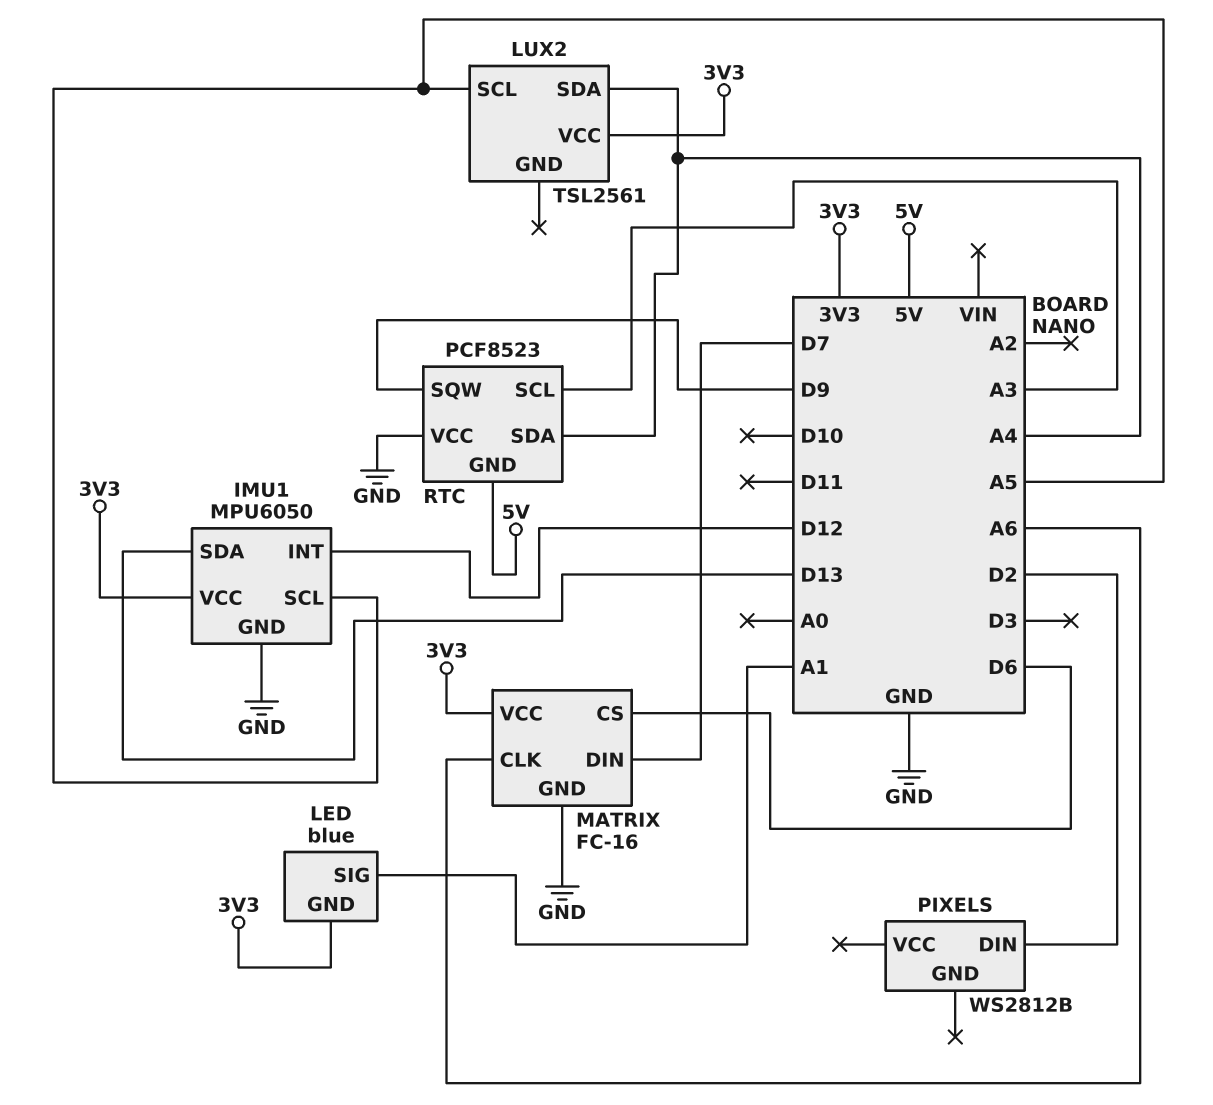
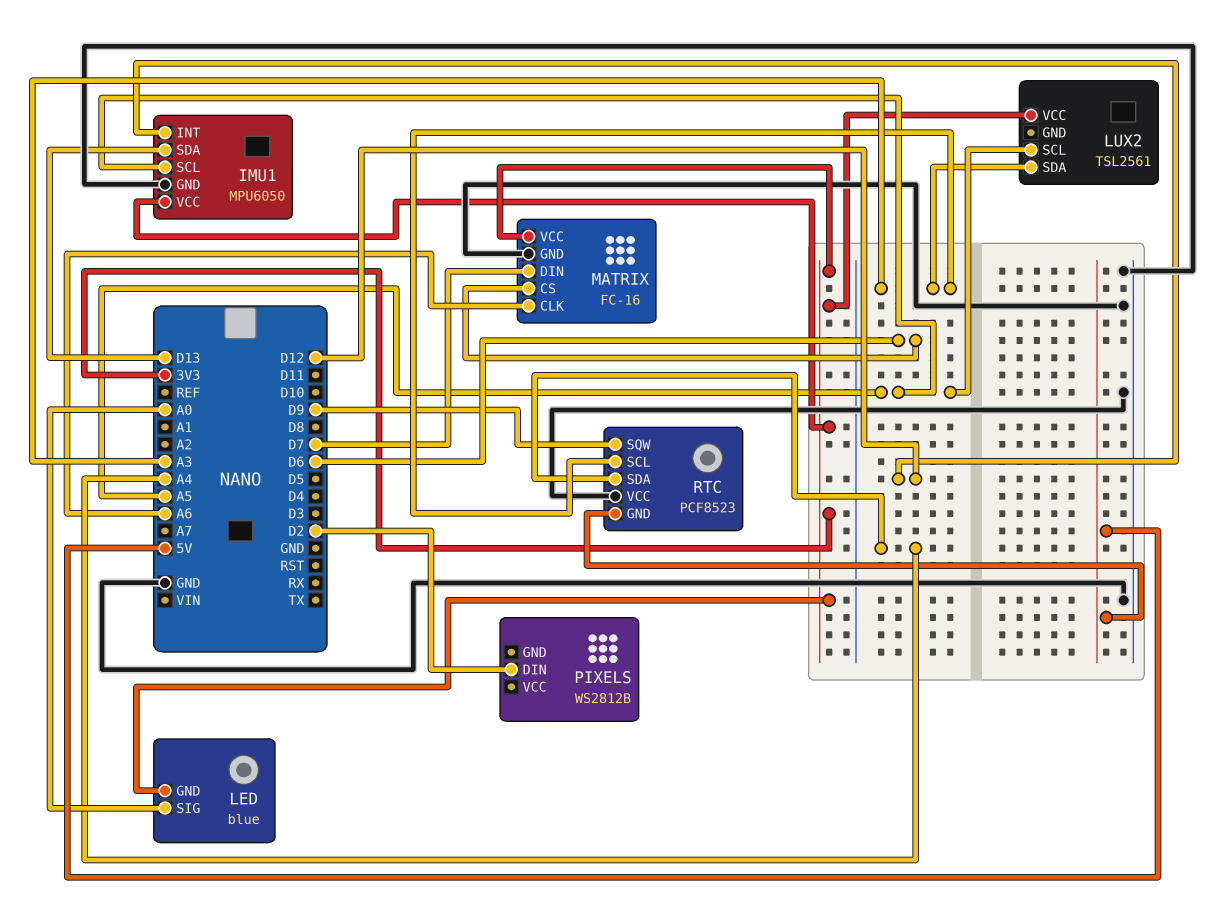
LED pin SIG: A1 -> A0
LUX2 pin SDA: A4 -> A3

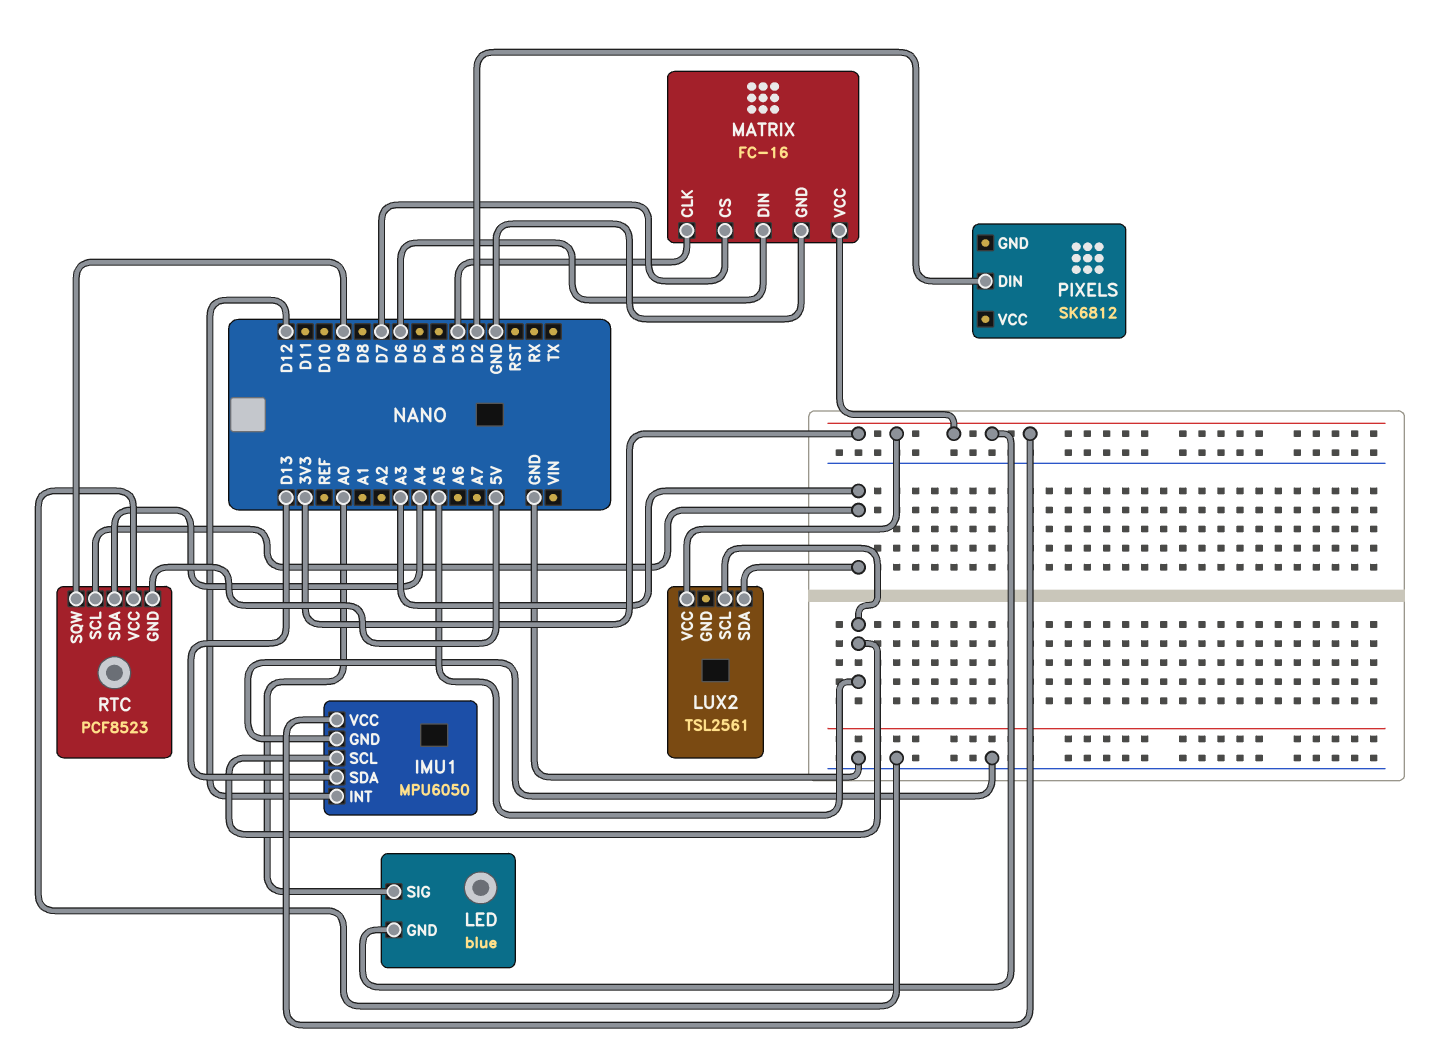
MATRIX pin CLK: A6 -> D3
MATRIX pin CS: D6 -> D7
MATRIX pin DIN: D7 -> D6
PIXELS: WS2812B -> SK6812

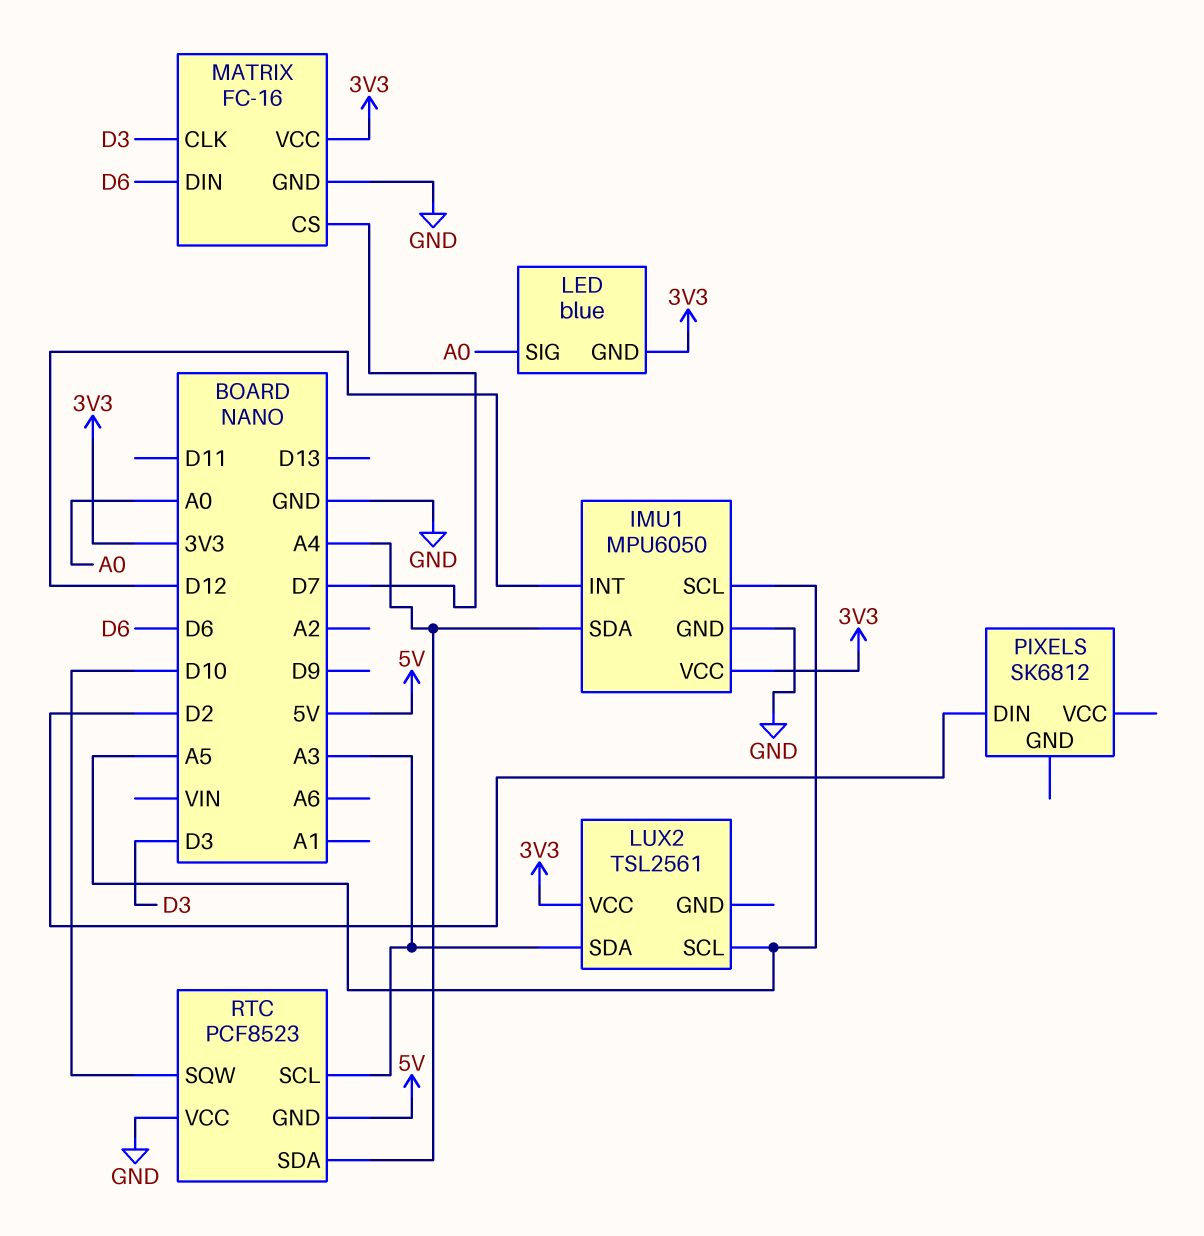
IMU1 pin SDA: D13 -> A4
RTC pin SQW: D9 -> D10

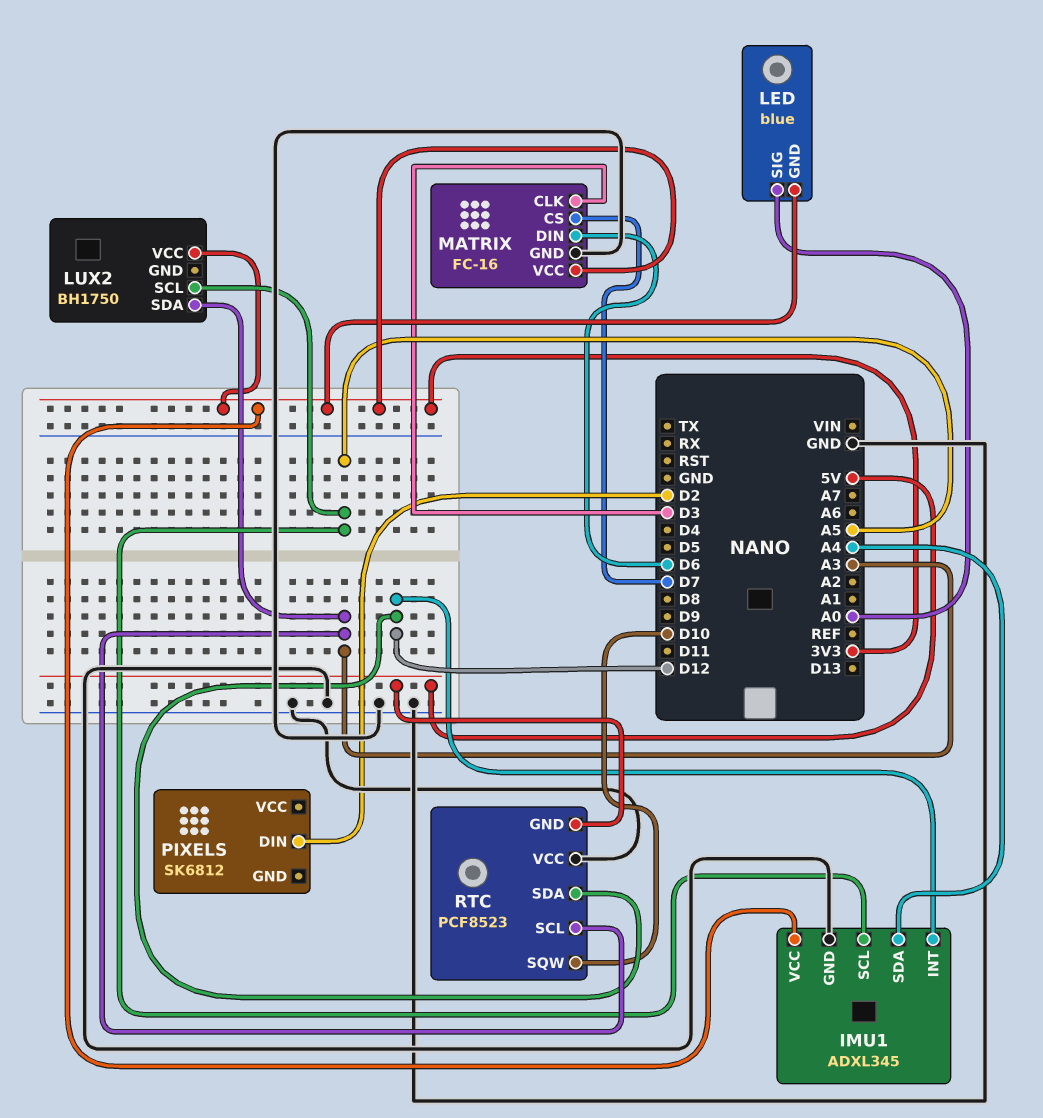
IMU1: MPU6050 -> ADXL345
LUX2: TSL2561 -> BH1750
RTC pin SDA: A4 -> D12

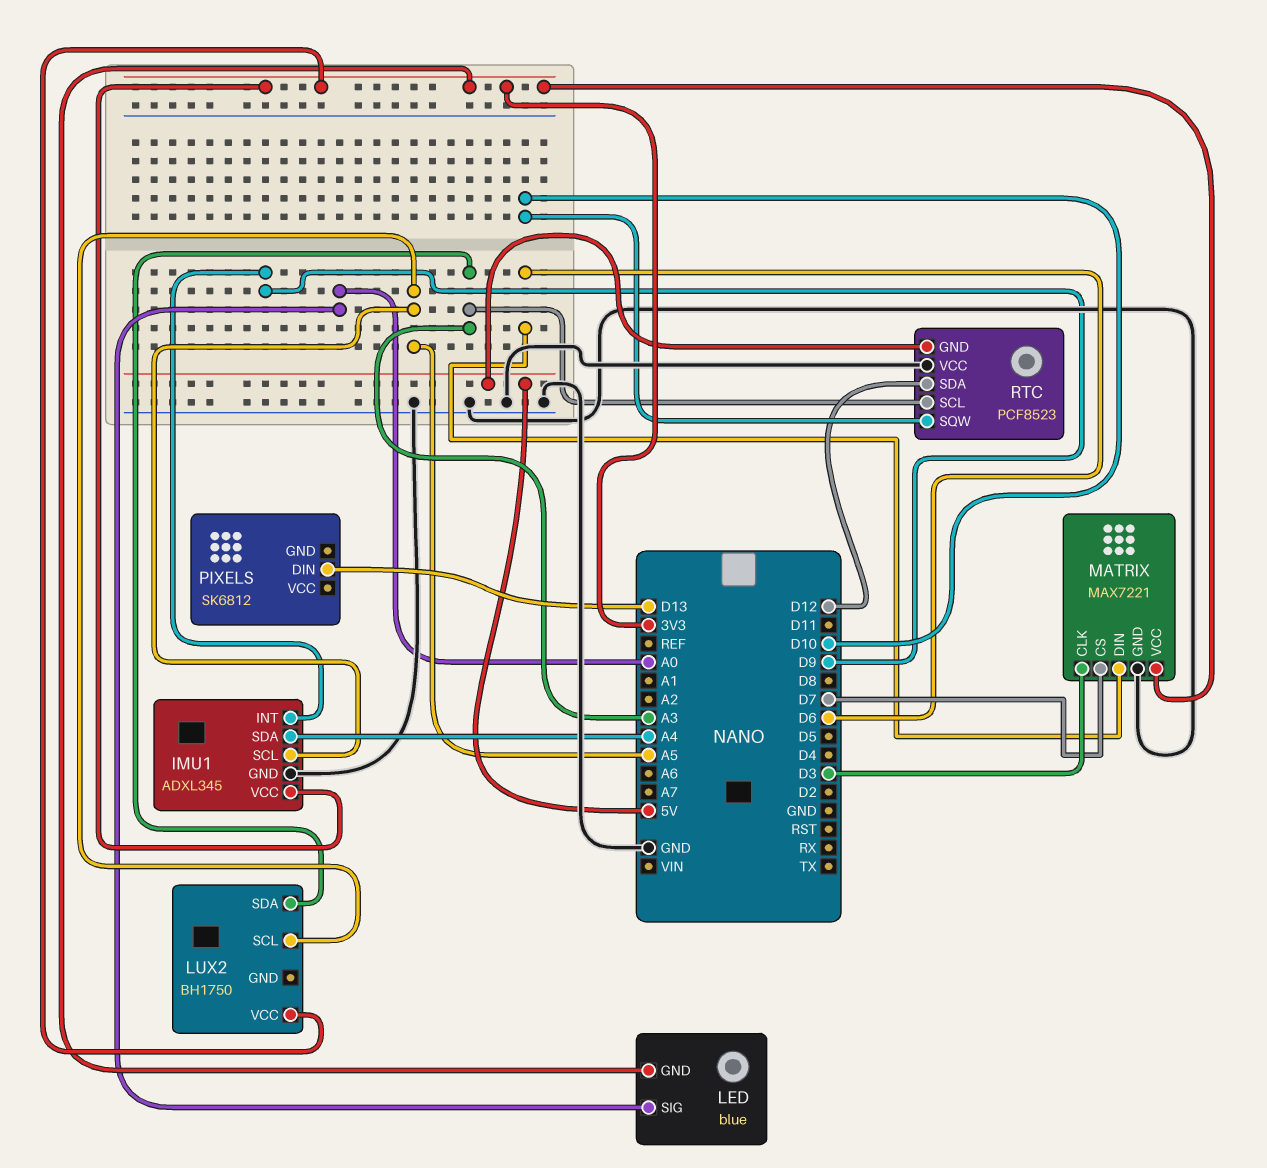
IMU1 pin INT: D12 -> D9
MATRIX: FC-16 -> MAX7221
PIXELS pin DIN: D2 -> D13

